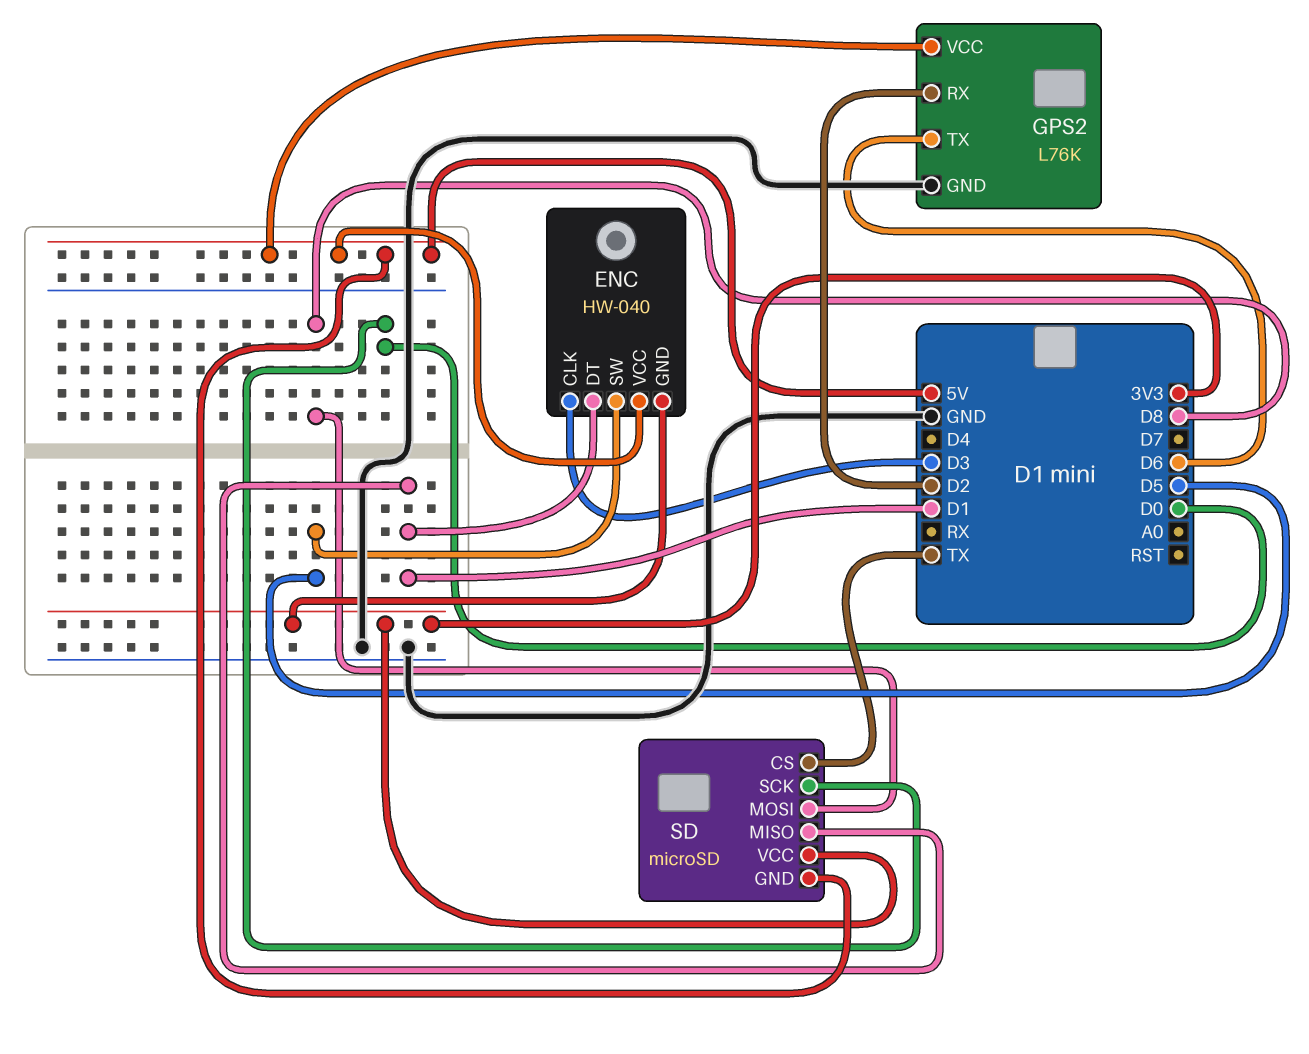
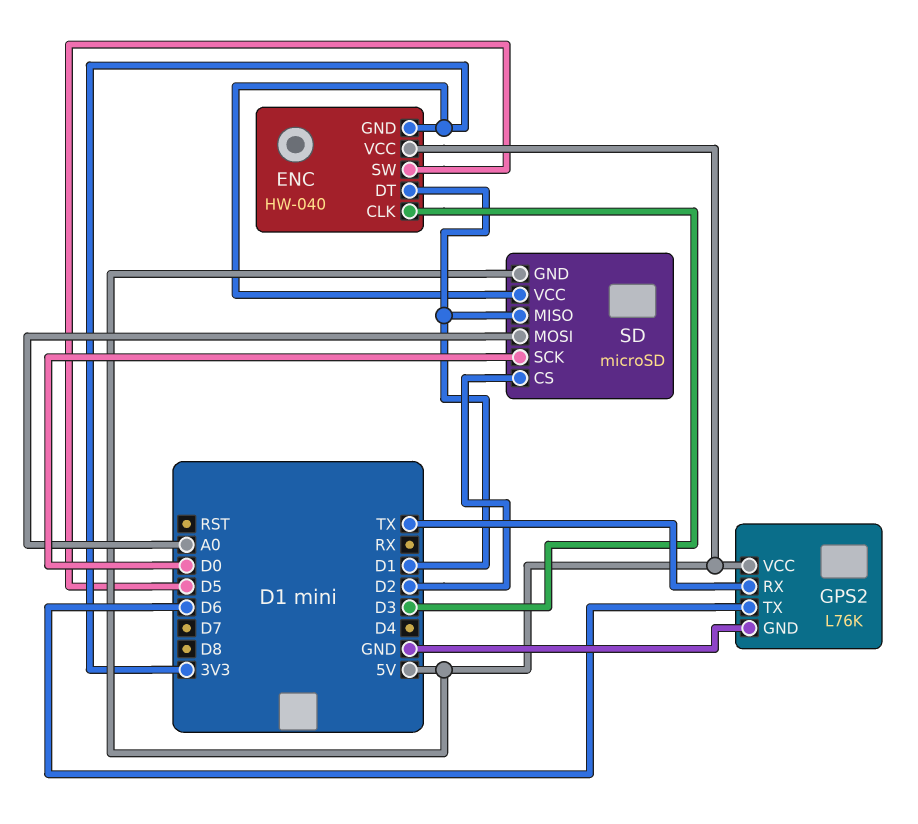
GPS2 pin RX: D2 -> TX
SD pin CS: TX -> D2
SD pin MOSI: D8 -> A0

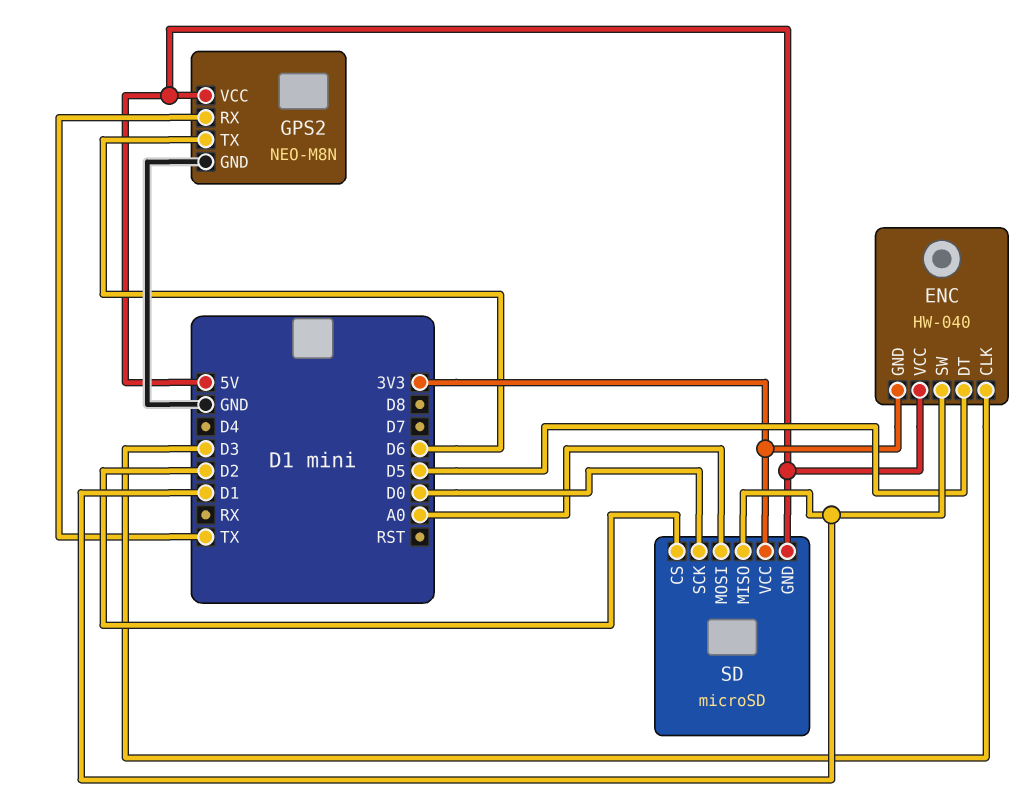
ENC pin DT: D1 -> D5
ENC pin SW: D5 -> D1
GPS2: L76K -> NEO-M8N

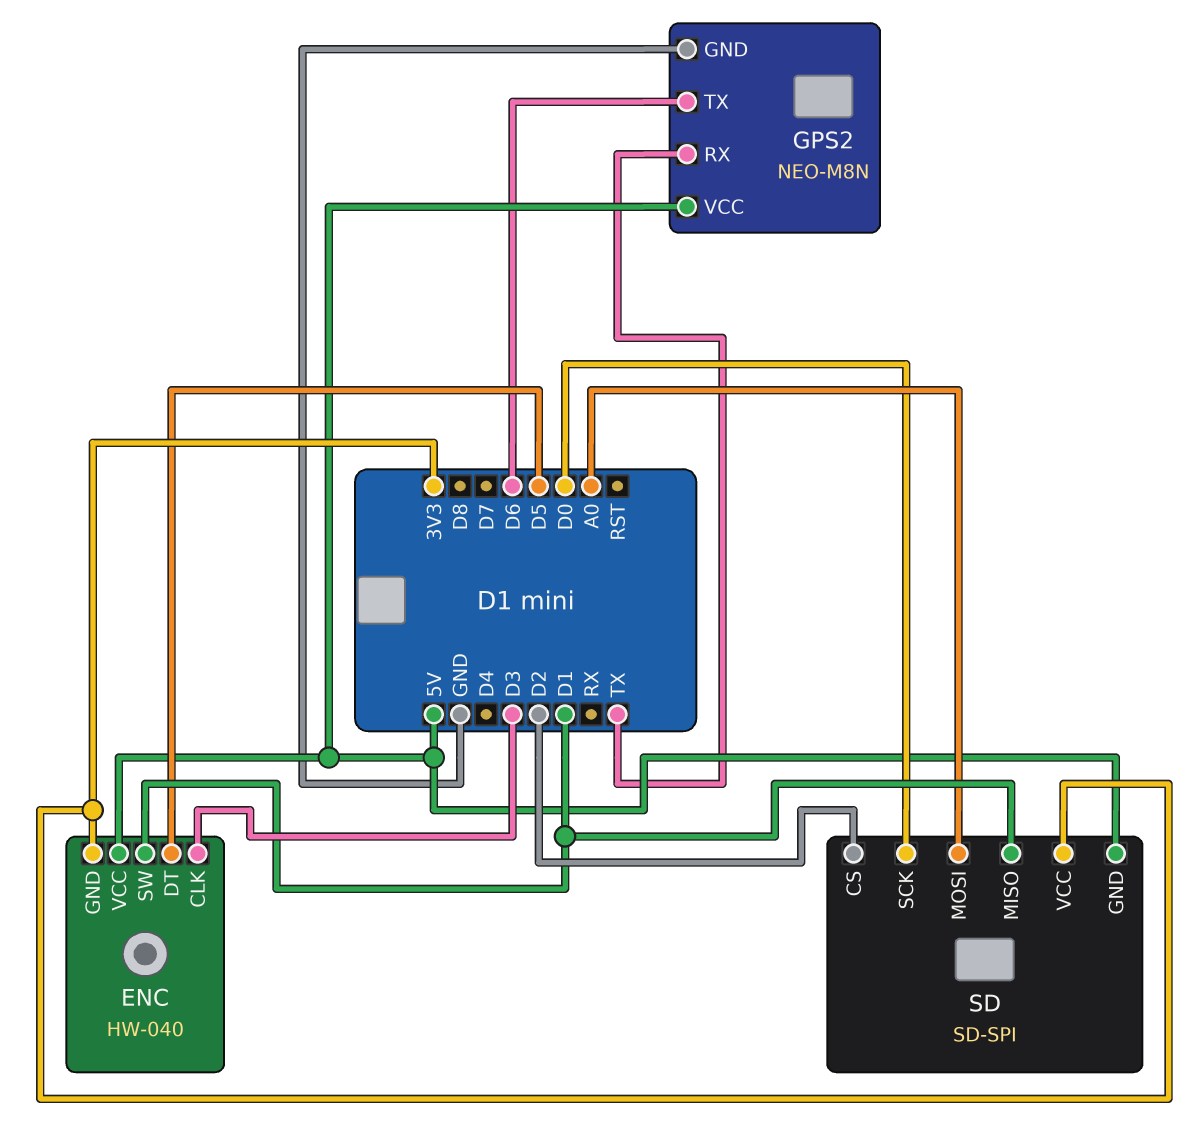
SD: microSD -> SD-SPI

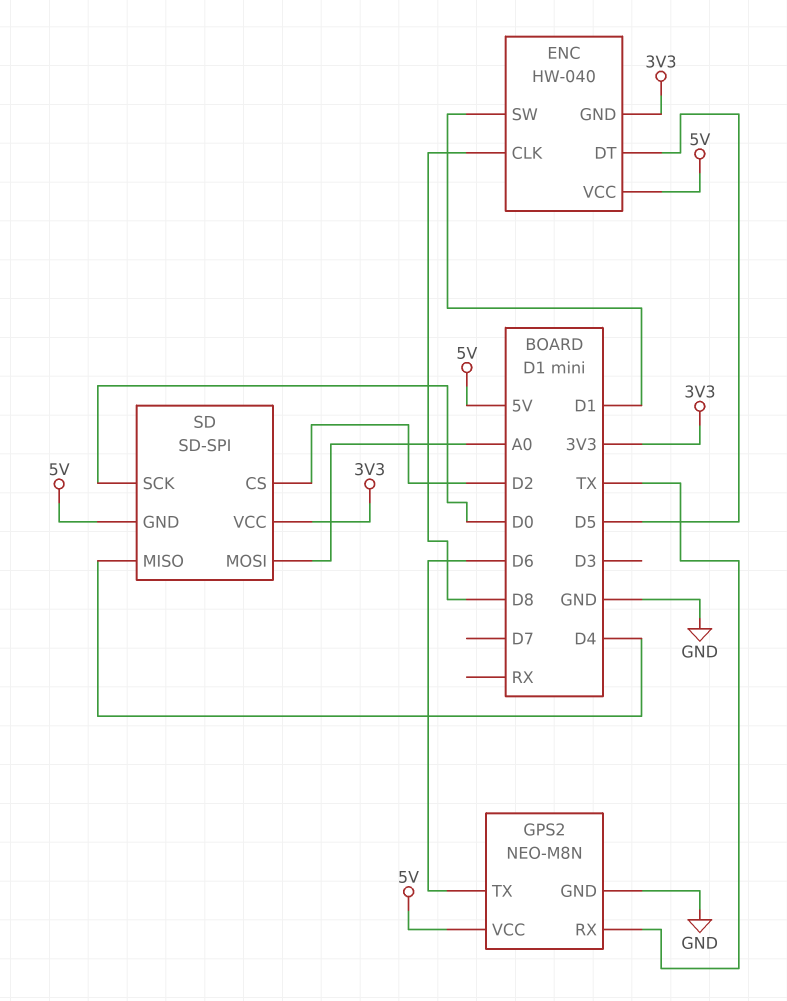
ENC pin CLK: D3 -> D8
SD pin MISO: D1 -> D4

